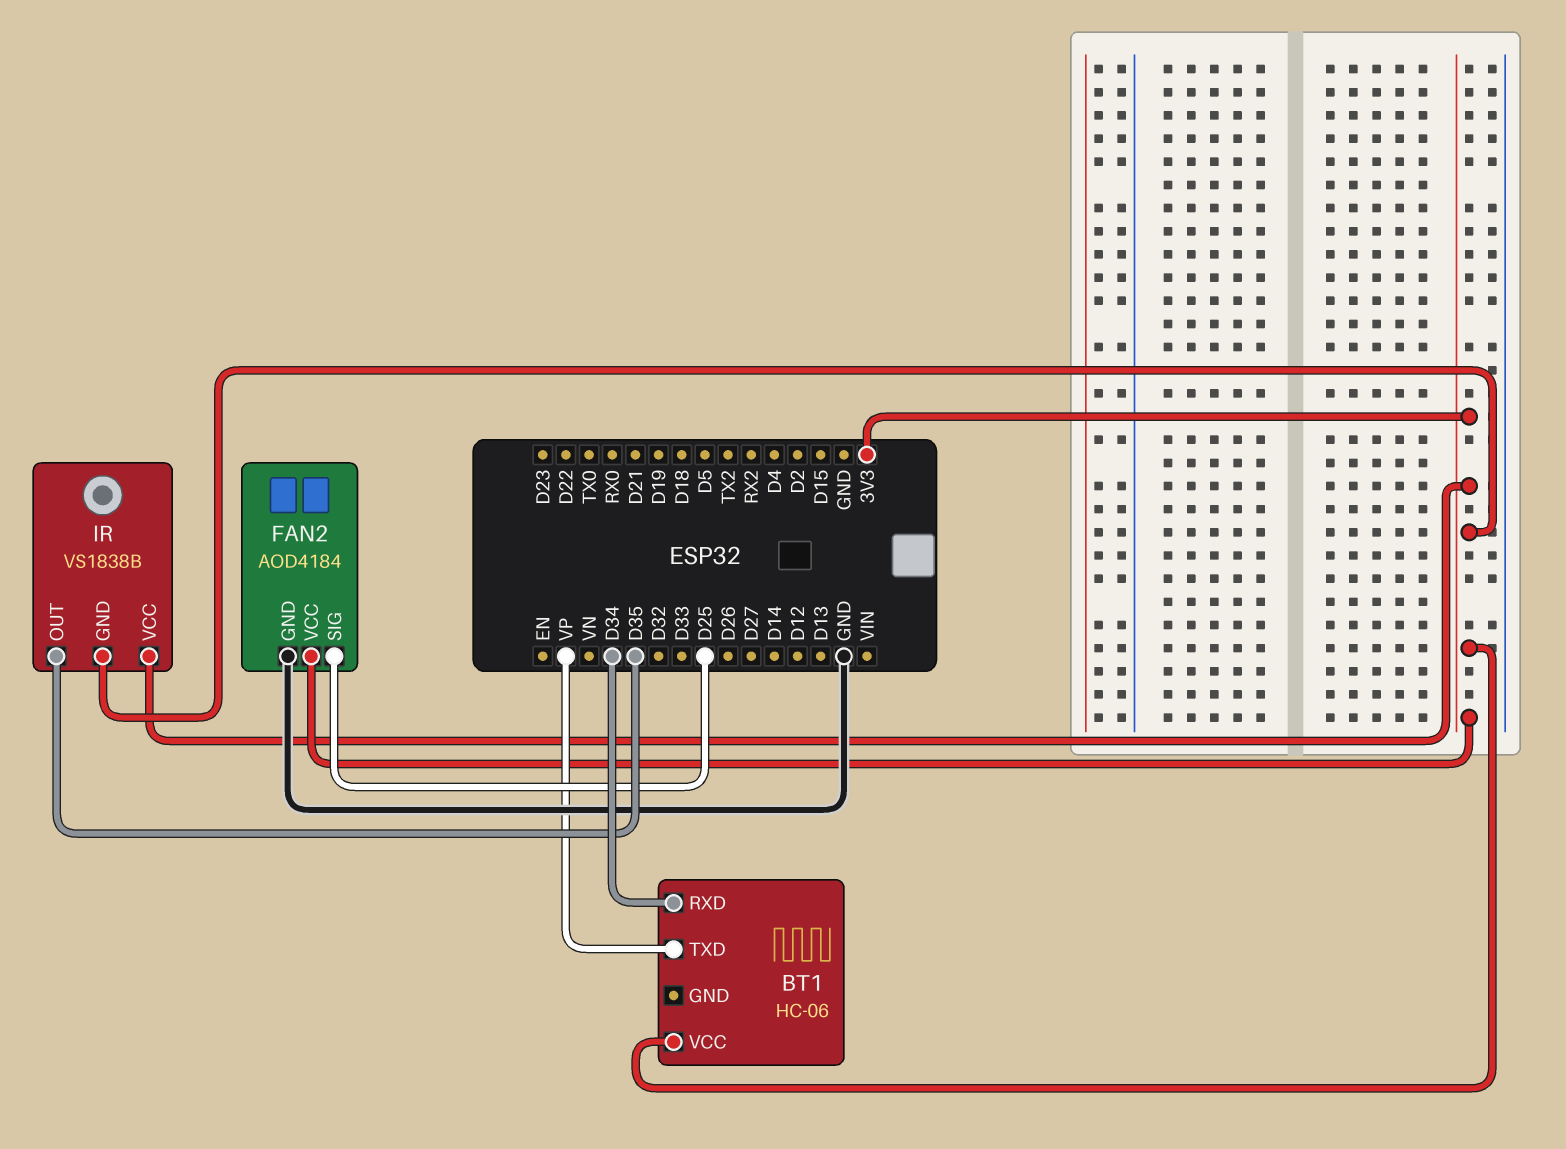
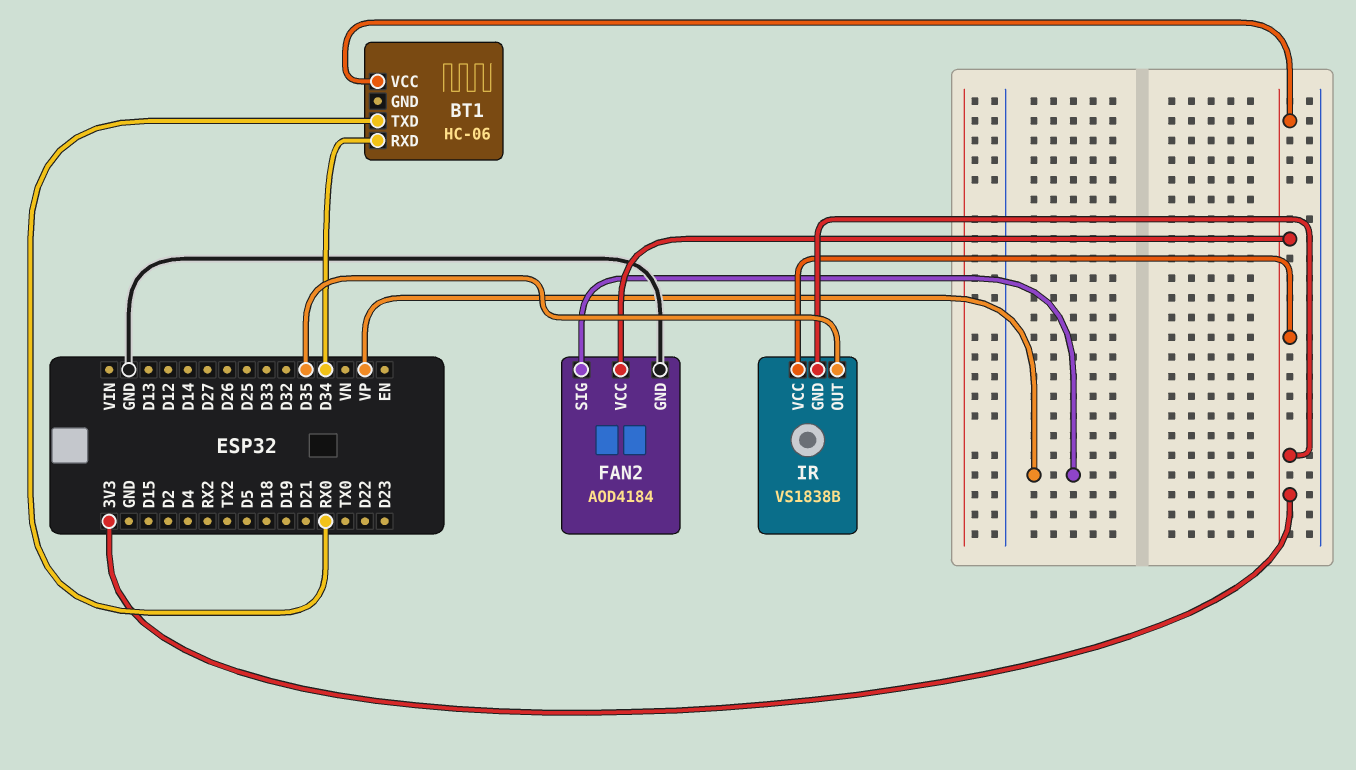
BT1 pin TXD: VP -> RX0
FAN2 pin SIG: D25 -> VP

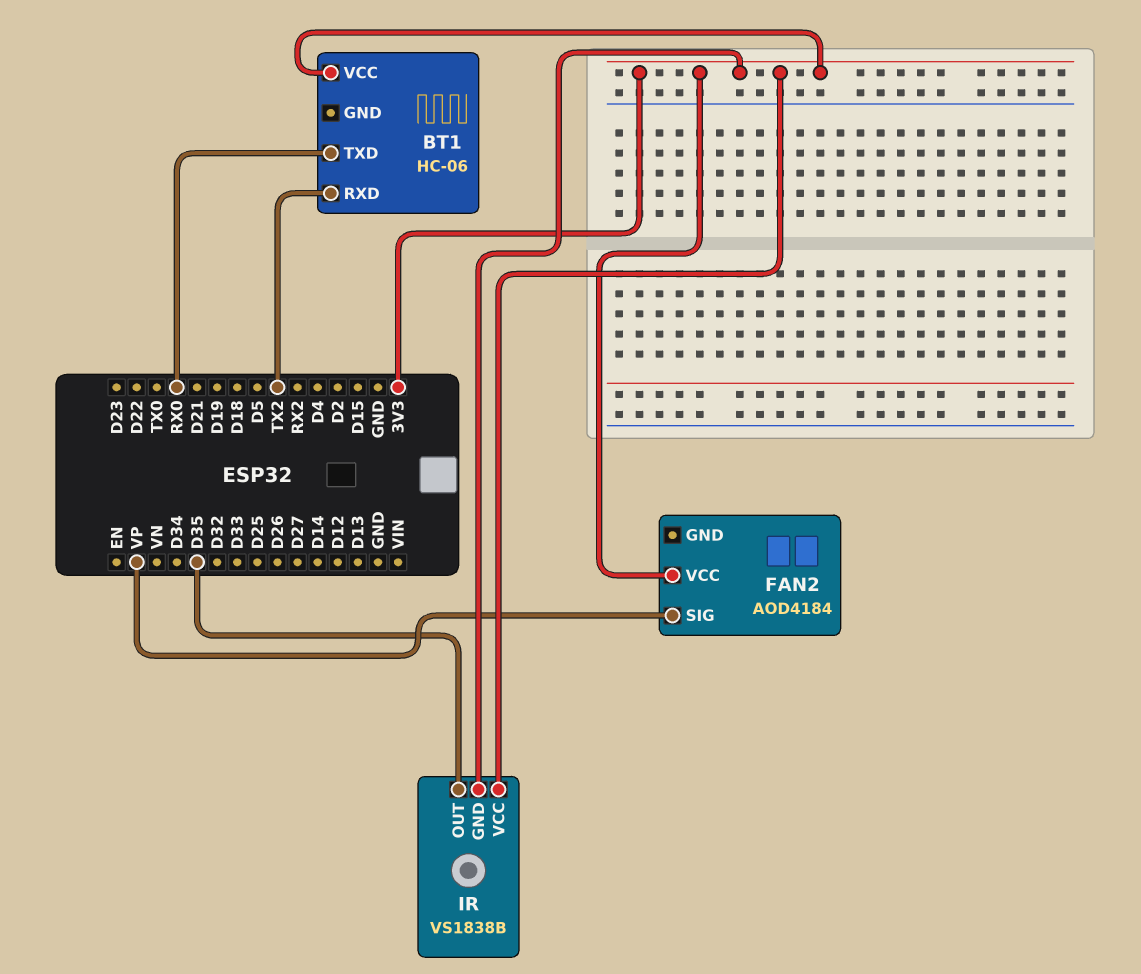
BT1 pin RXD: D34 -> TX2
FAN2 pin GND: GND -> none

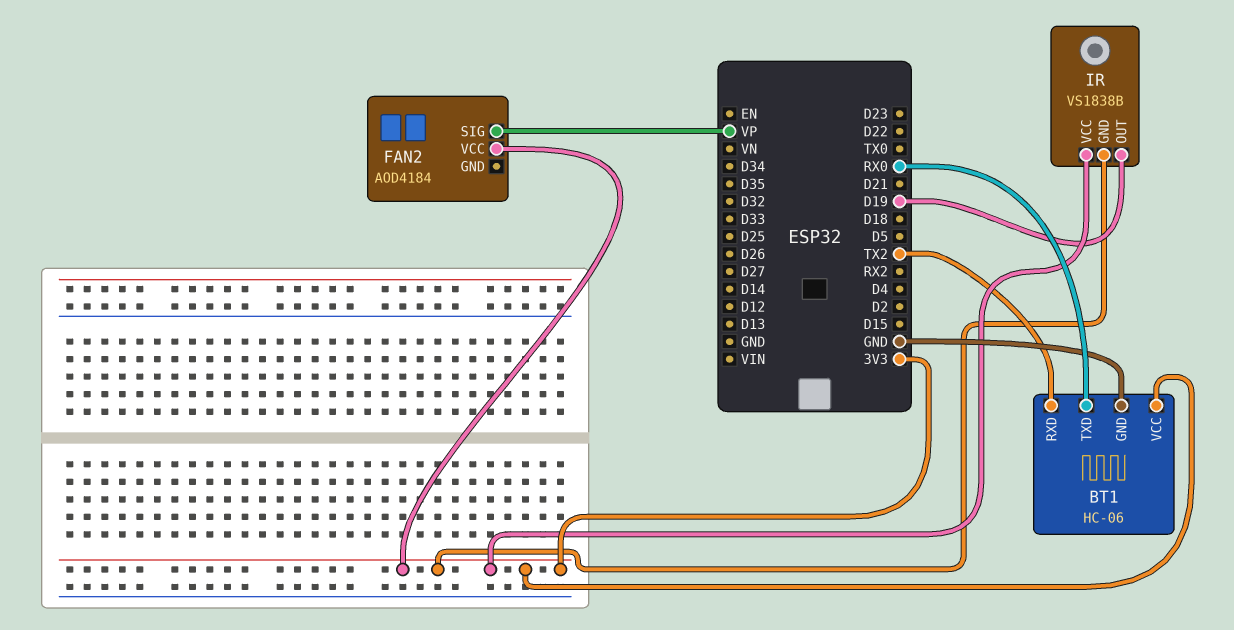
BT1 pin GND: none -> GND
IR pin OUT: D35 -> D19

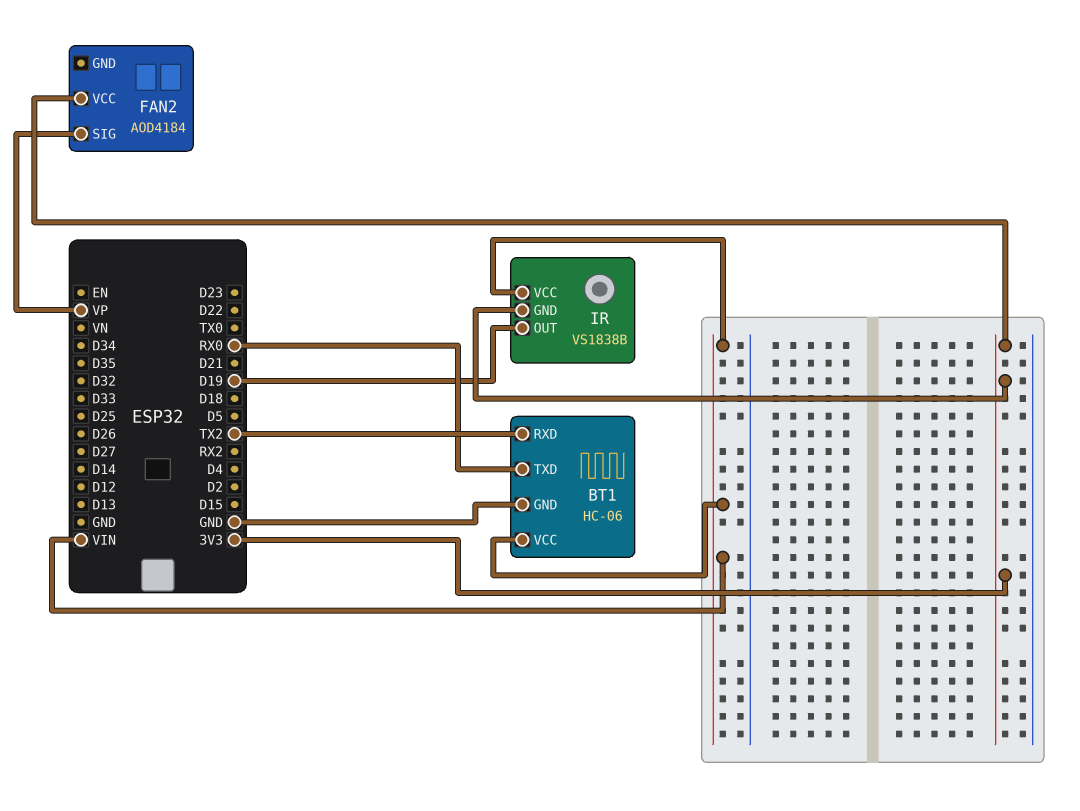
BT1 pin VCC: 3V3 -> VIN
IR pin VCC: 3V3 -> VIN

